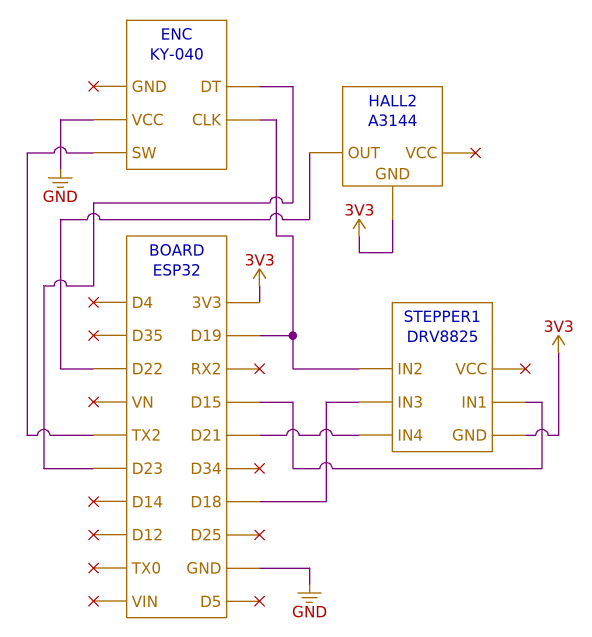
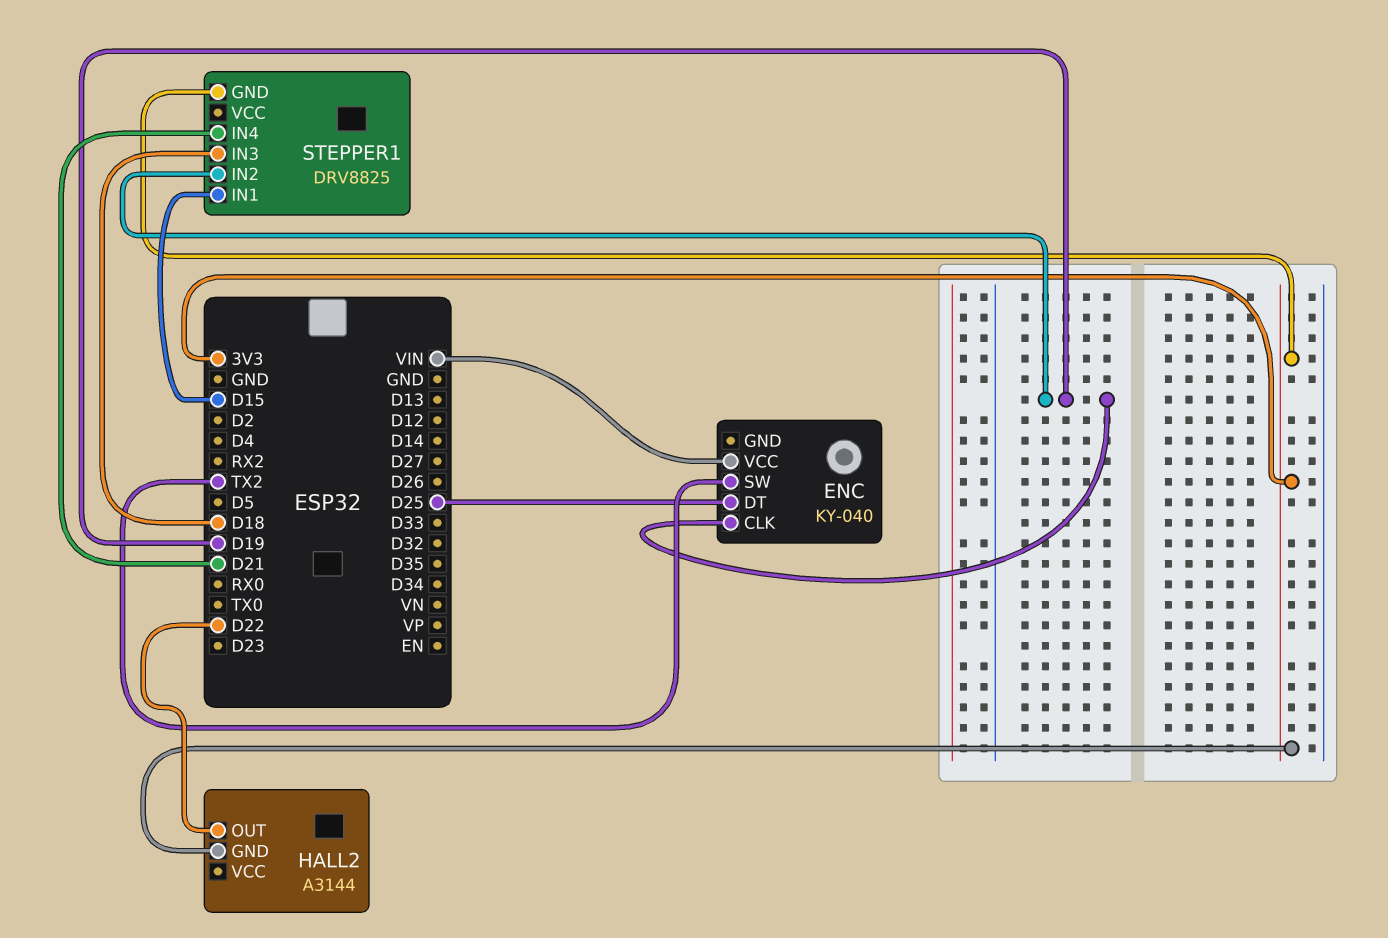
ENC pin DT: D23 -> D25
ENC pin VCC: GND -> VIN

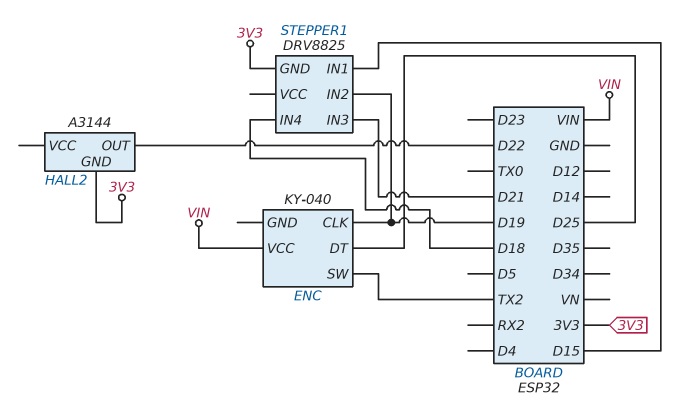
STEPPER1 pin IN3: D18 -> D21
STEPPER1 pin IN4: D21 -> D18

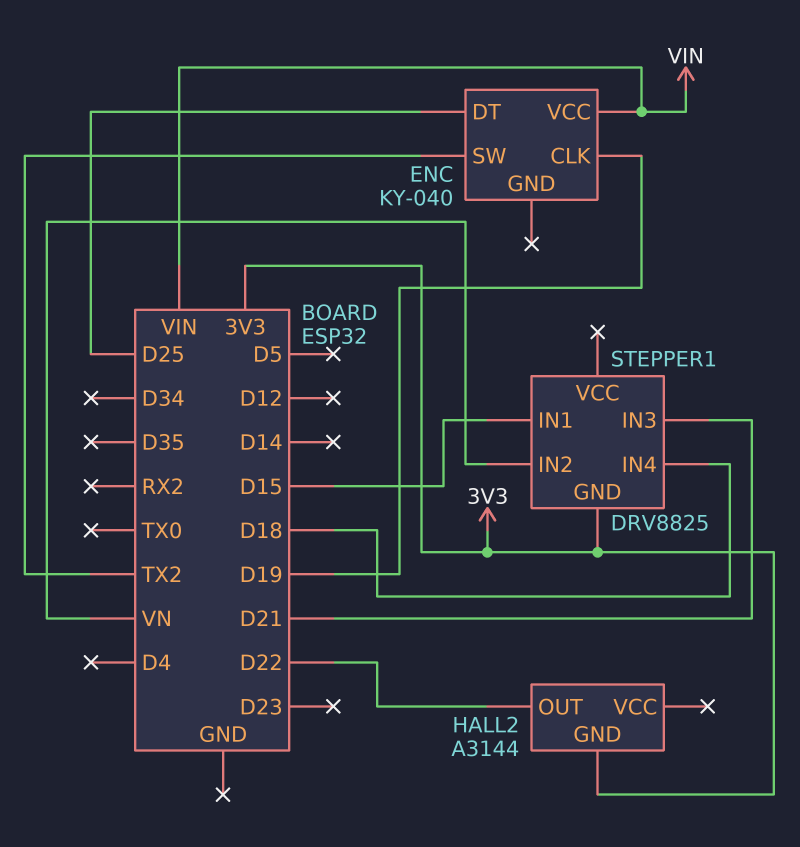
STEPPER1 pin IN2: D19 -> VN

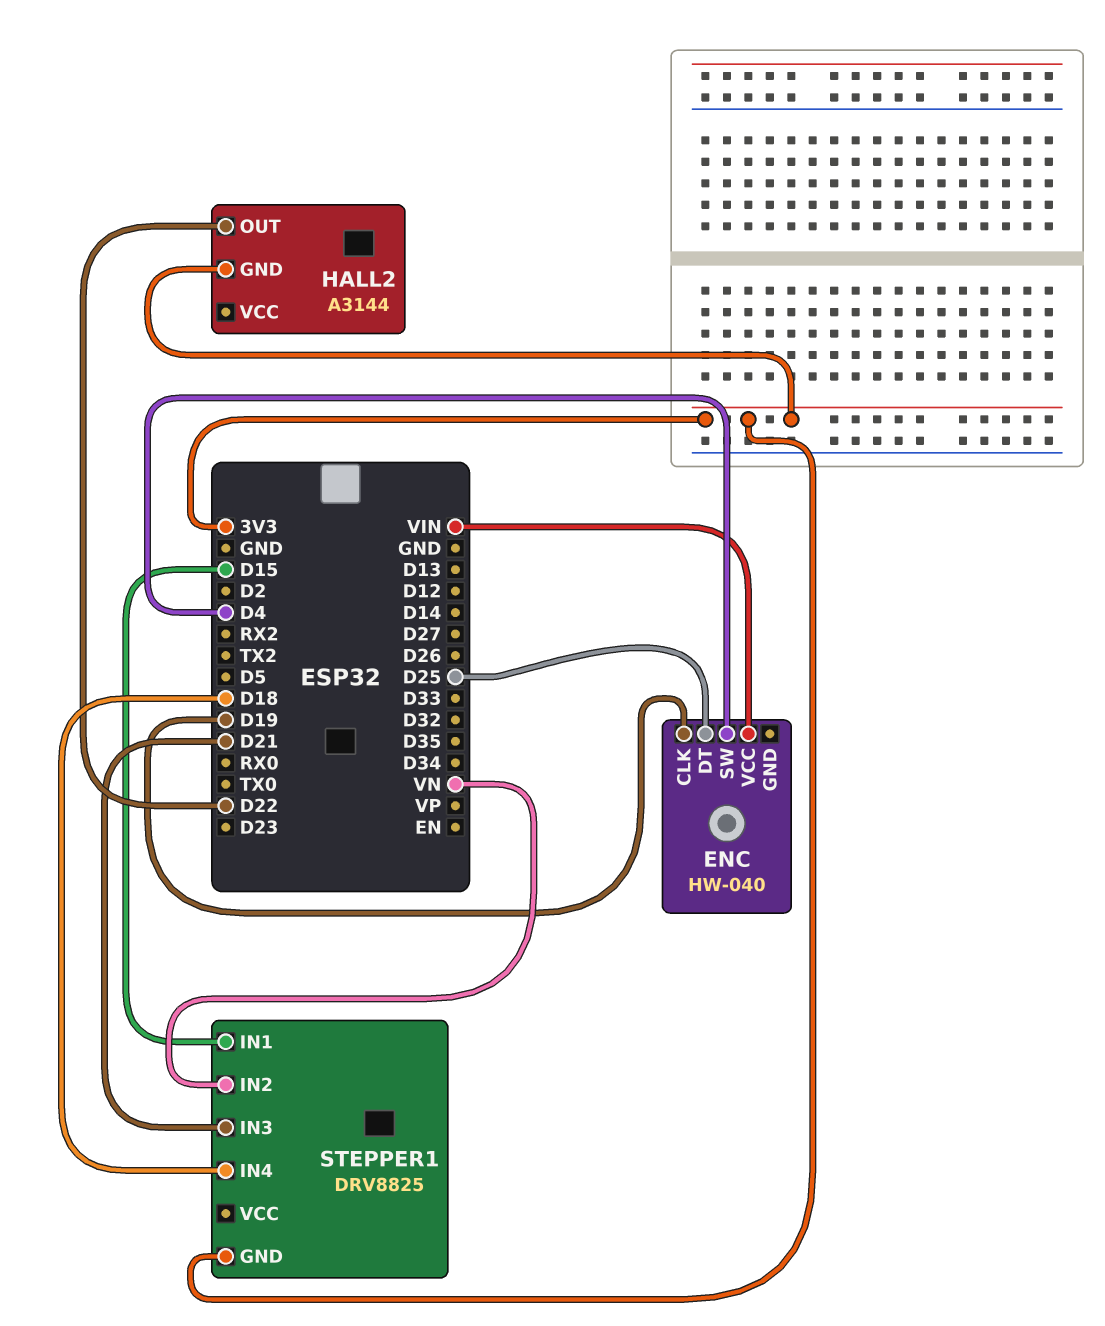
ENC: KY-040 -> HW-040
ENC pin SW: TX2 -> D4

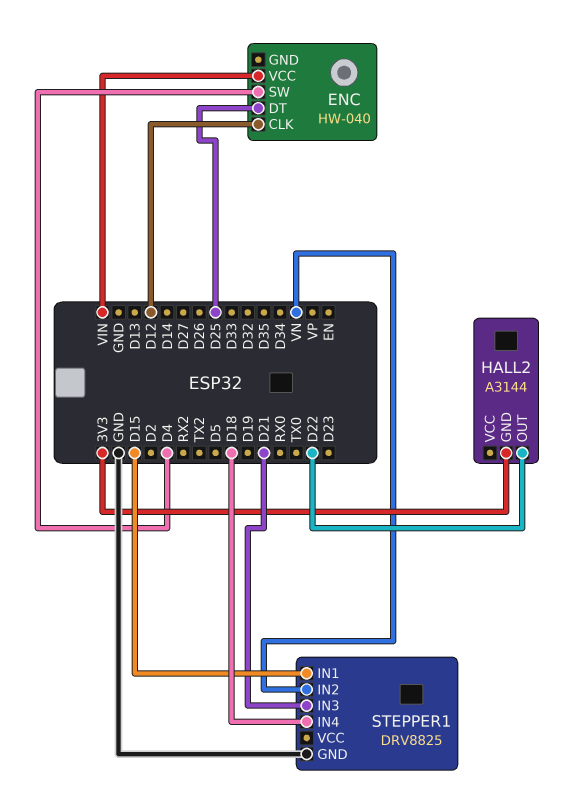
ENC pin CLK: D19 -> D12
STEPPER1 pin GND: 3V3 -> GND

